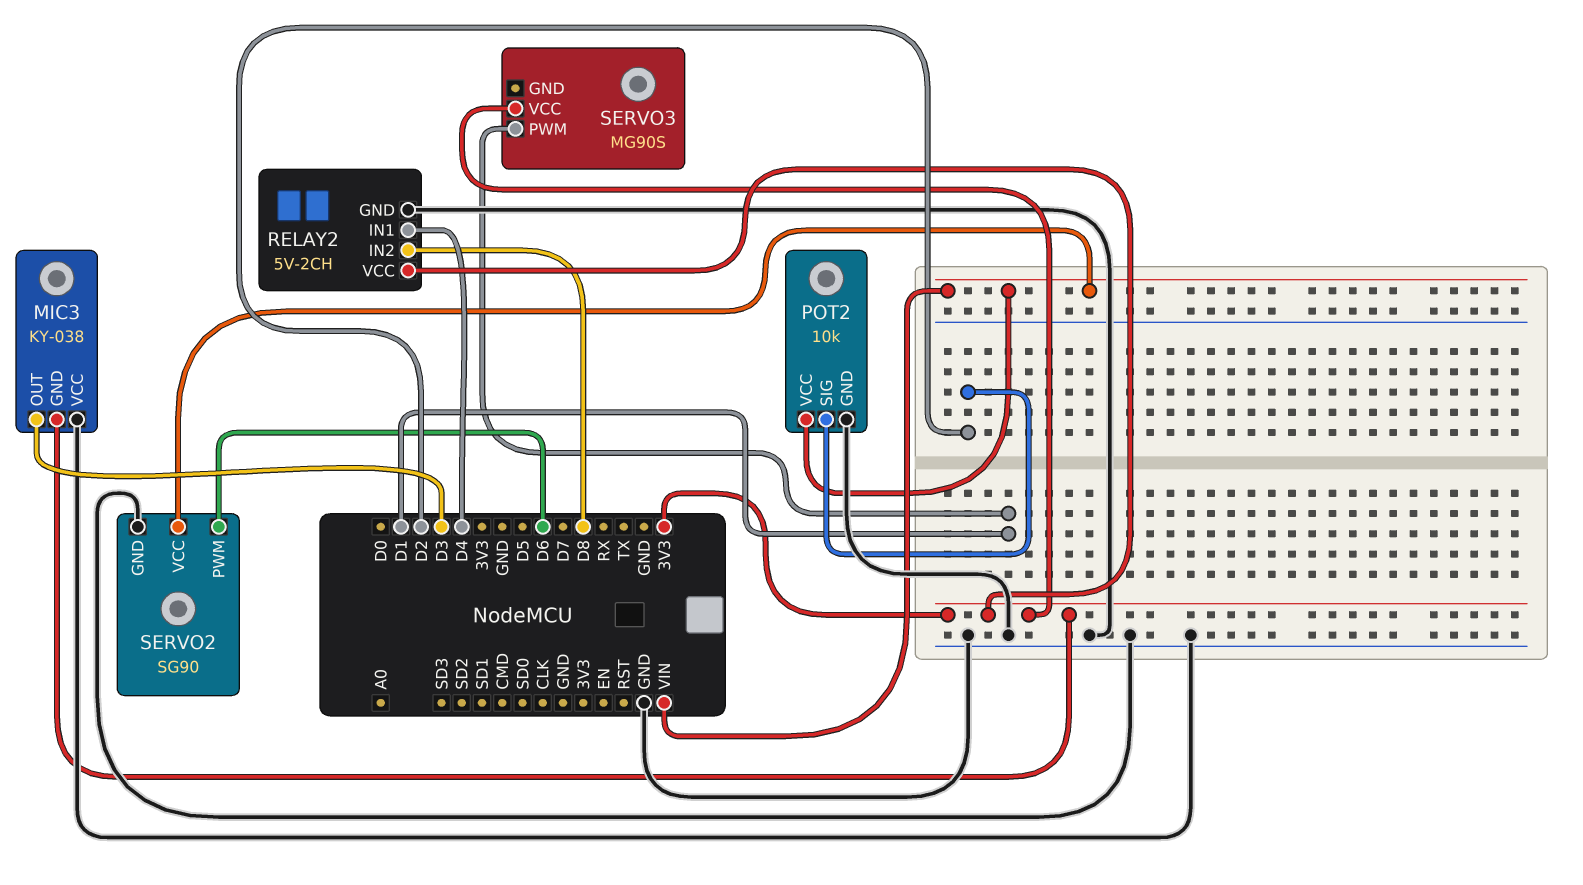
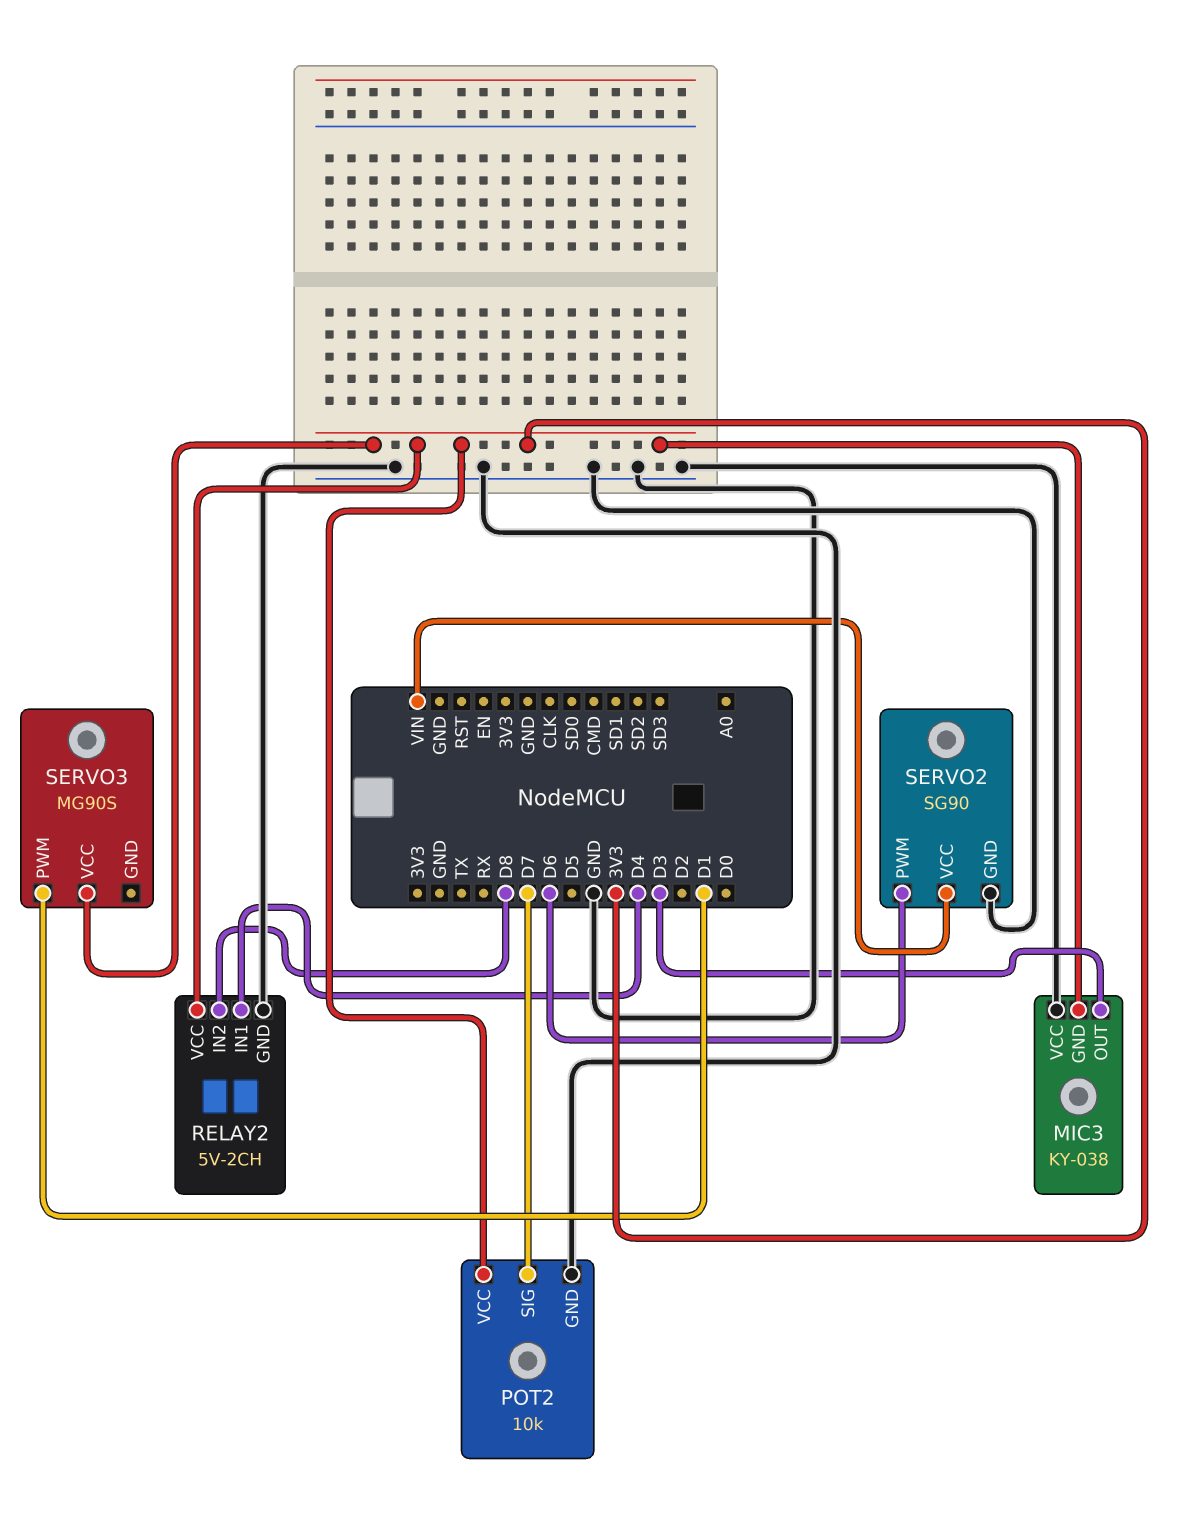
POT2 pin SIG: D2 -> D7
POT2 pin VCC: VIN -> 3V3

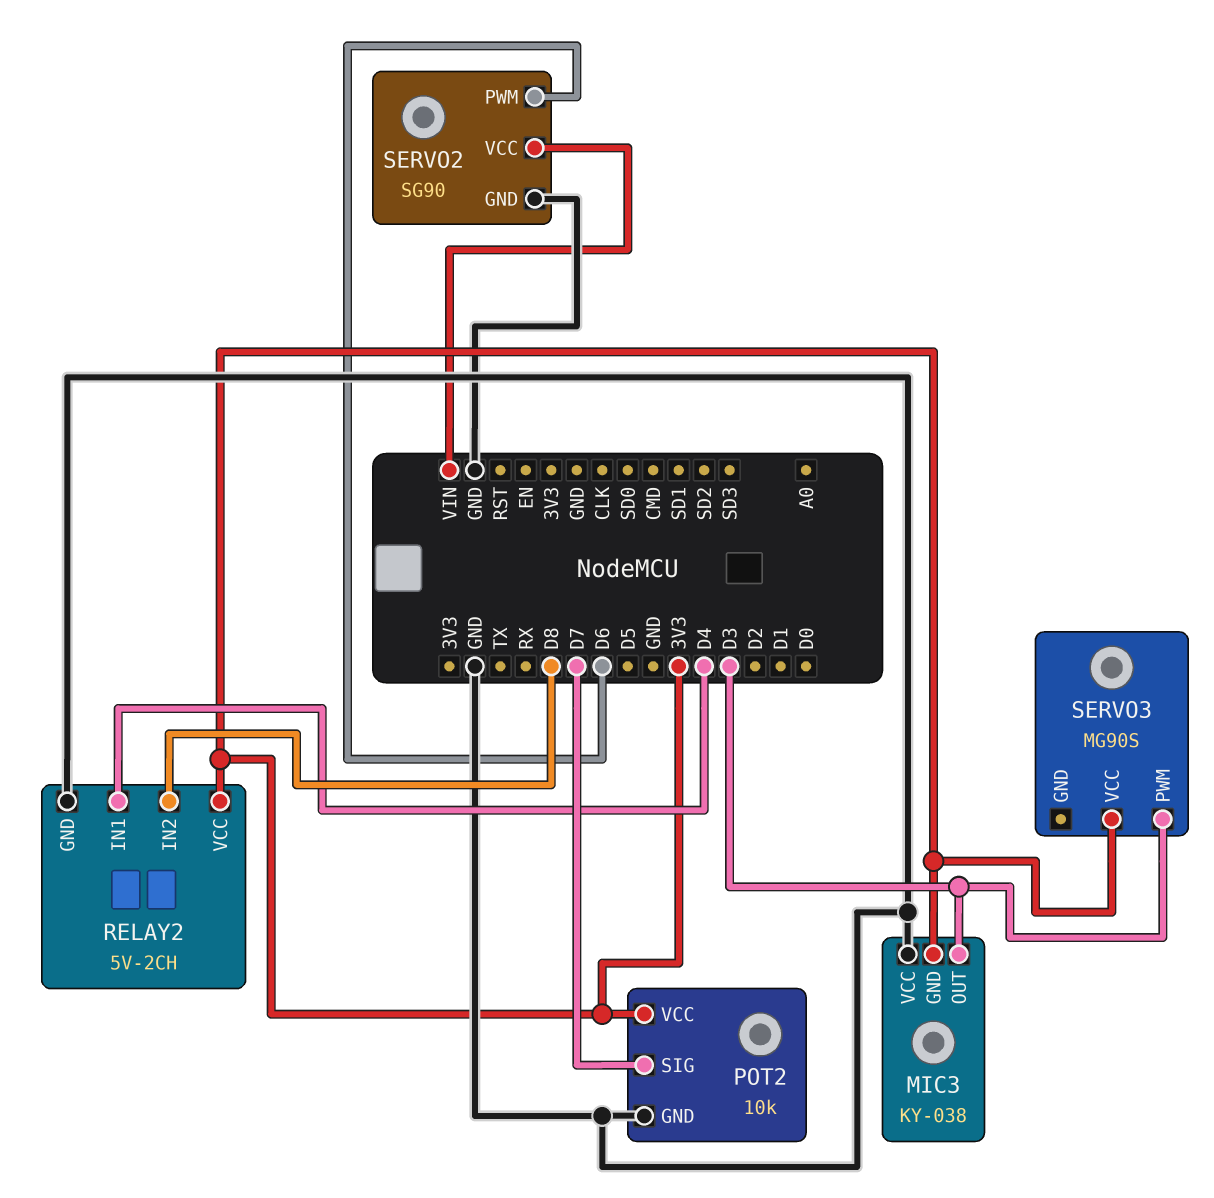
SERVO3 pin PWM: D1 -> D3

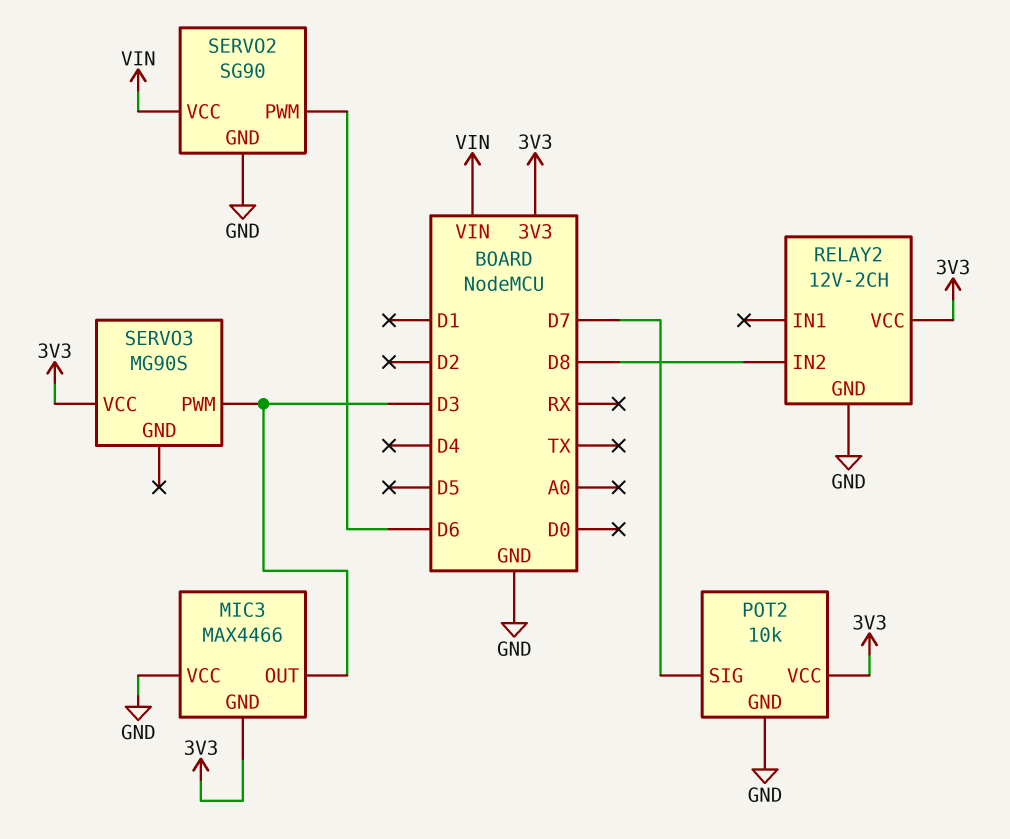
MIC3: KY-038 -> MAX4466
RELAY2: 5V-2CH -> 12V-2CH
RELAY2 pin IN1: D4 -> none

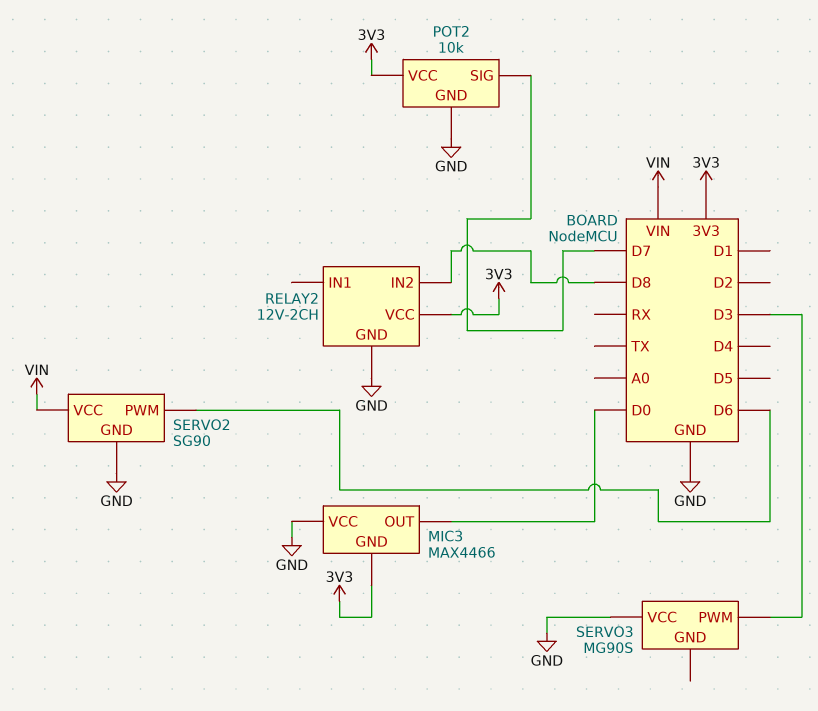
MIC3 pin OUT: D3 -> D0
SERVO3 pin VCC: 3V3 -> GND

